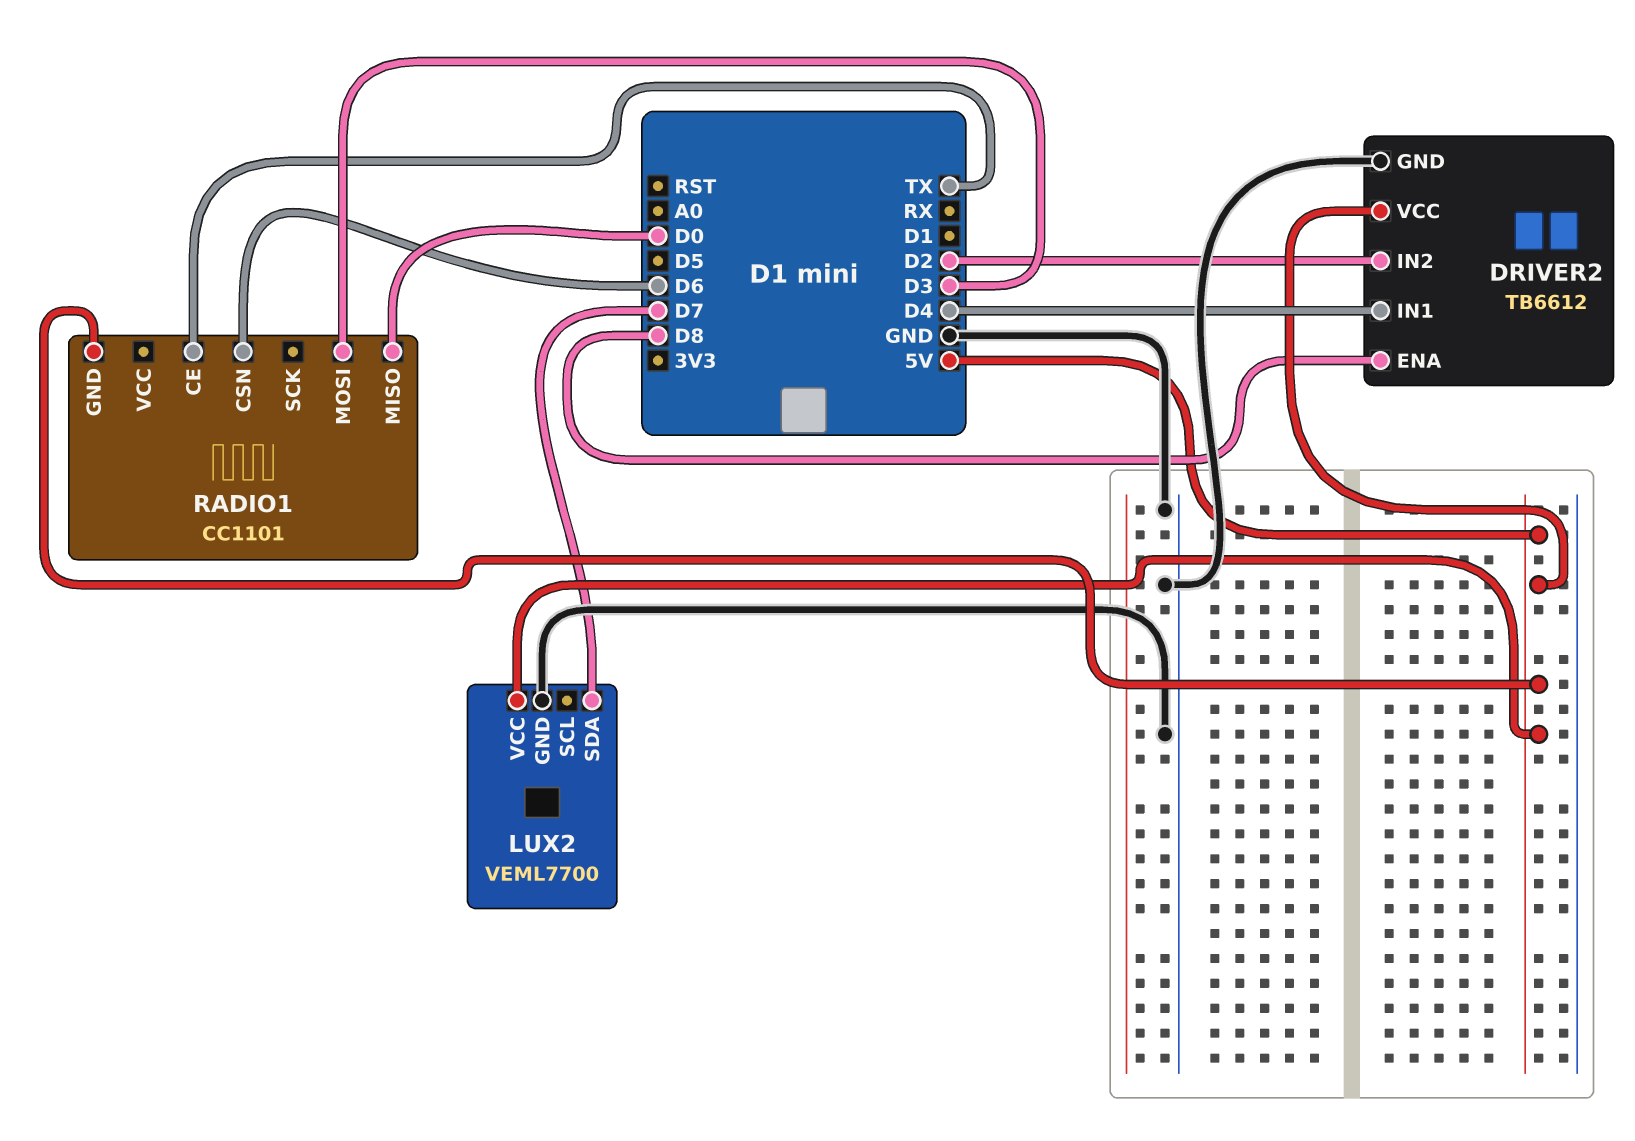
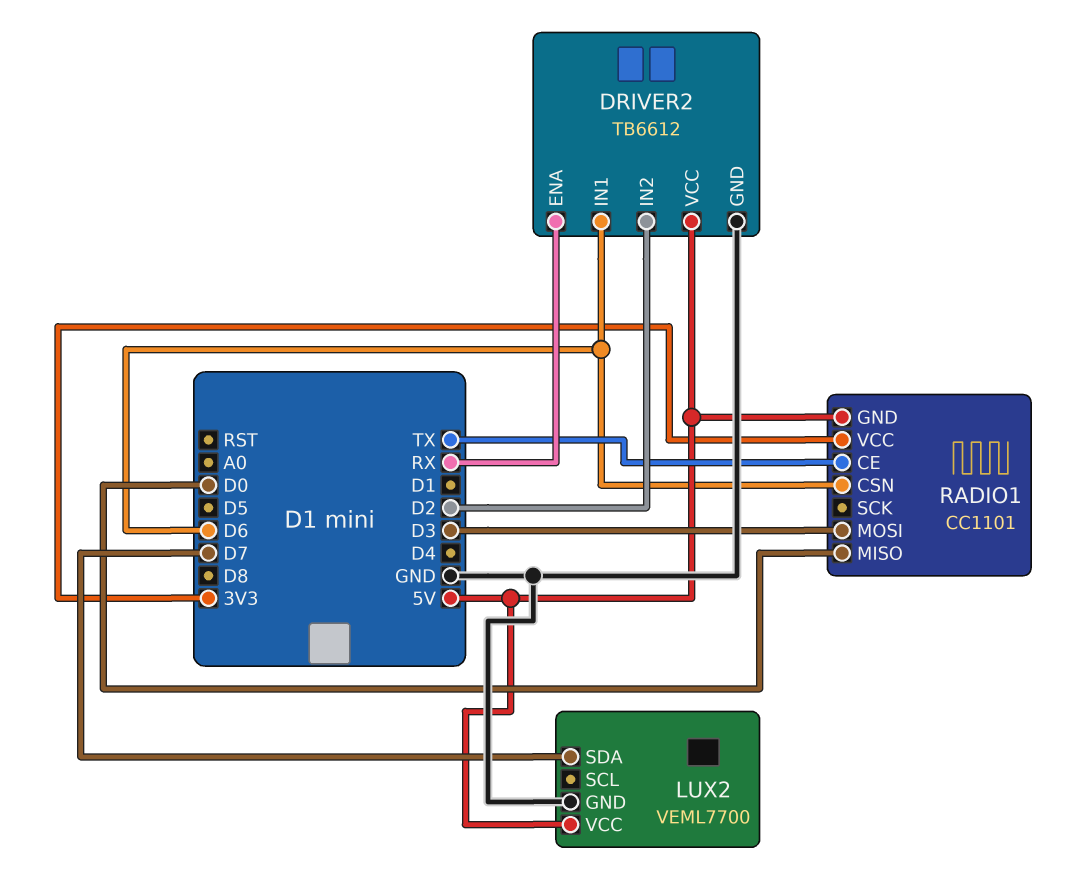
DRIVER2 pin ENA: D8 -> RX
DRIVER2 pin IN1: D4 -> D6
RADIO1 pin VCC: none -> 3V3

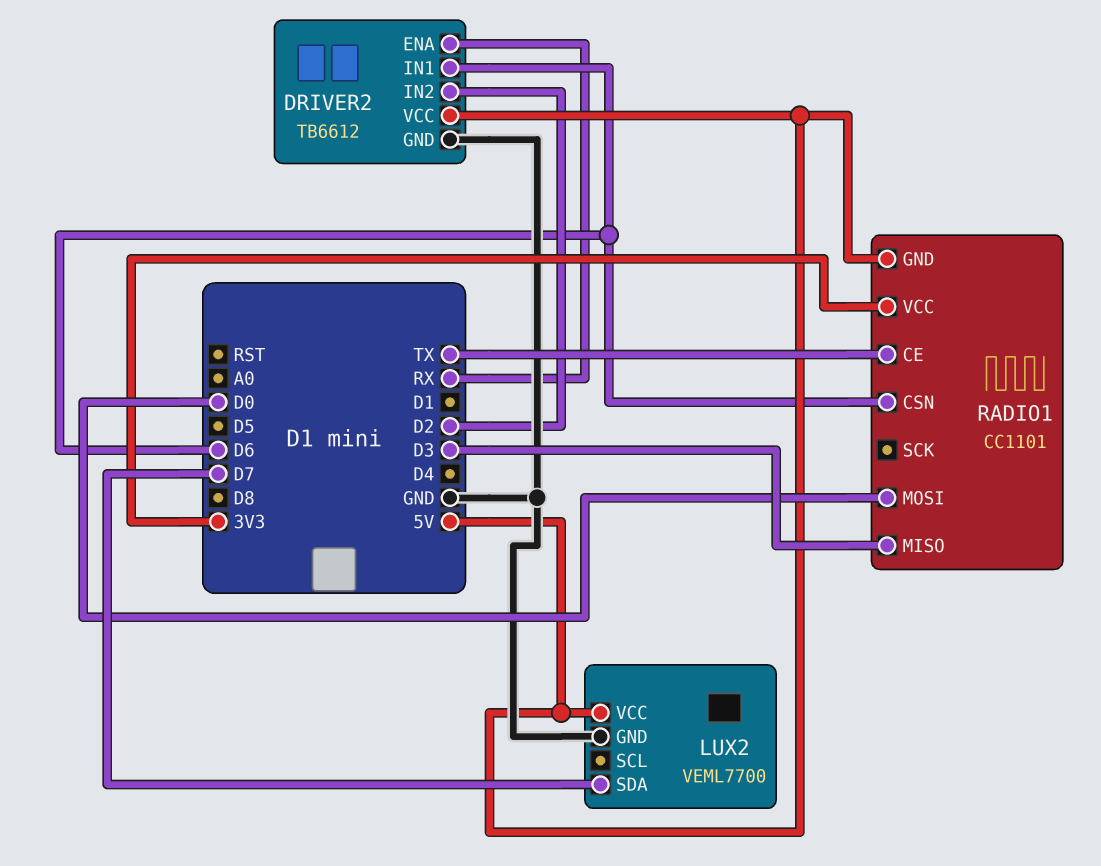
RADIO1 pin MISO: D0 -> D3
RADIO1 pin MOSI: D3 -> D0

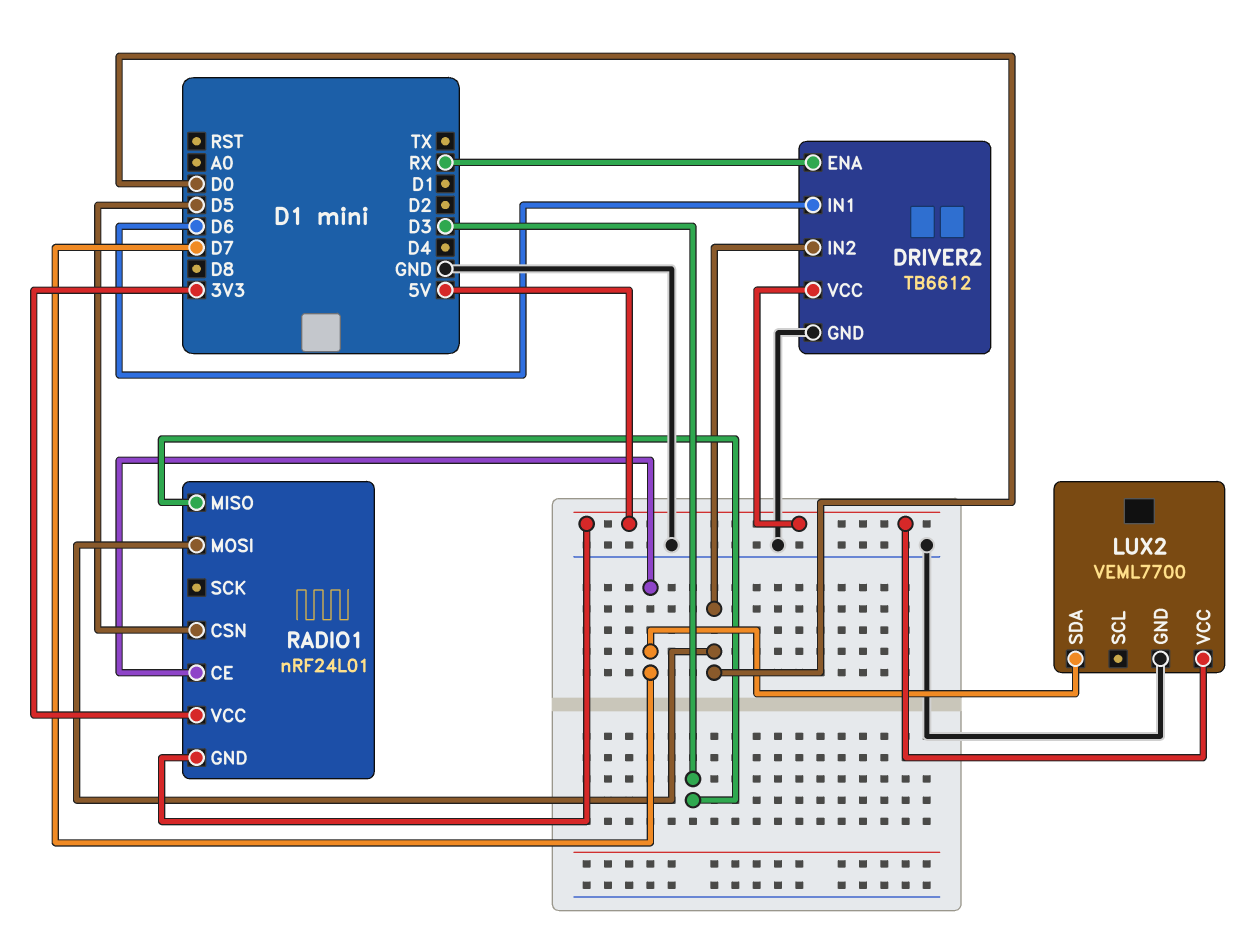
DRIVER2 pin IN2: D2 -> D0
RADIO1: CC1101 -> nRF24L01
RADIO1 pin CE: TX -> D7
RADIO1 pin CSN: D6 -> D5

